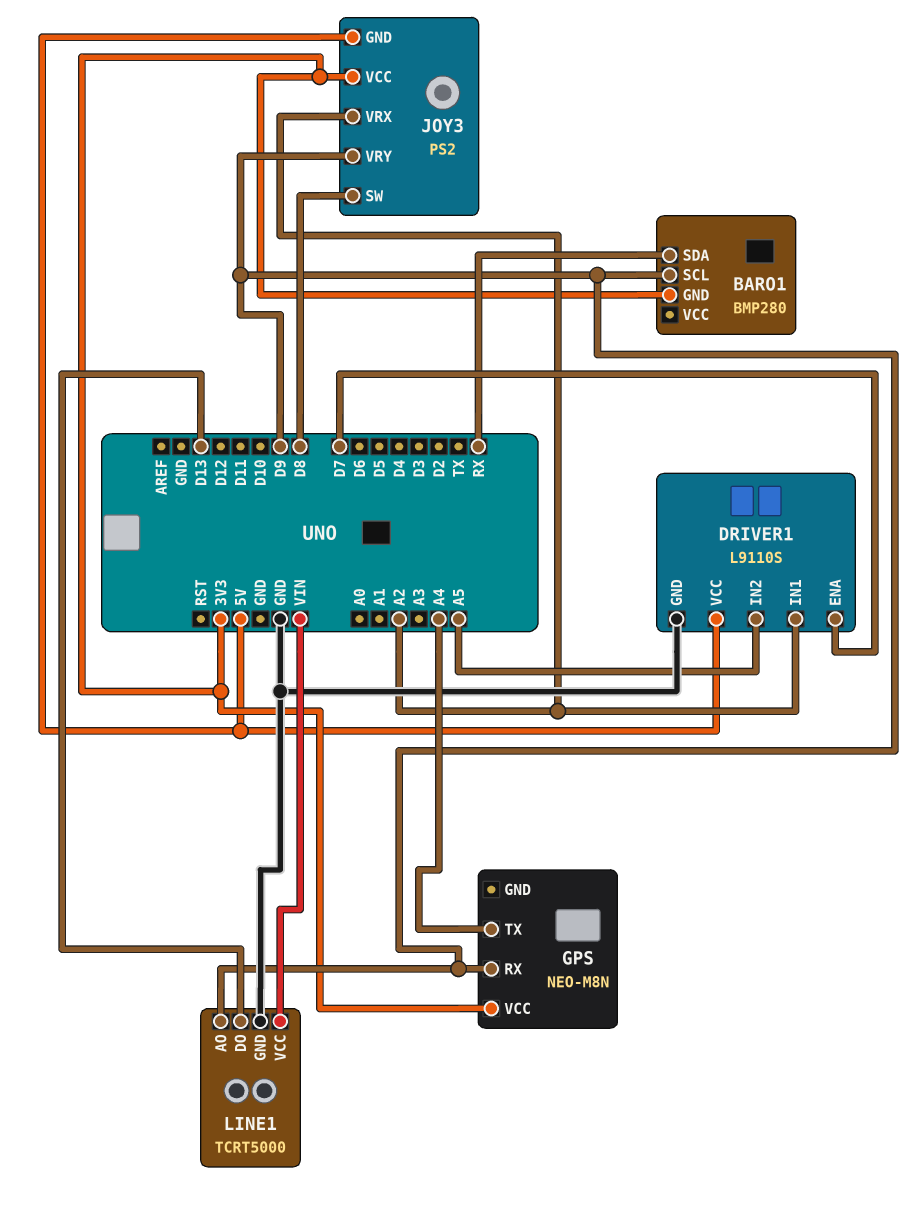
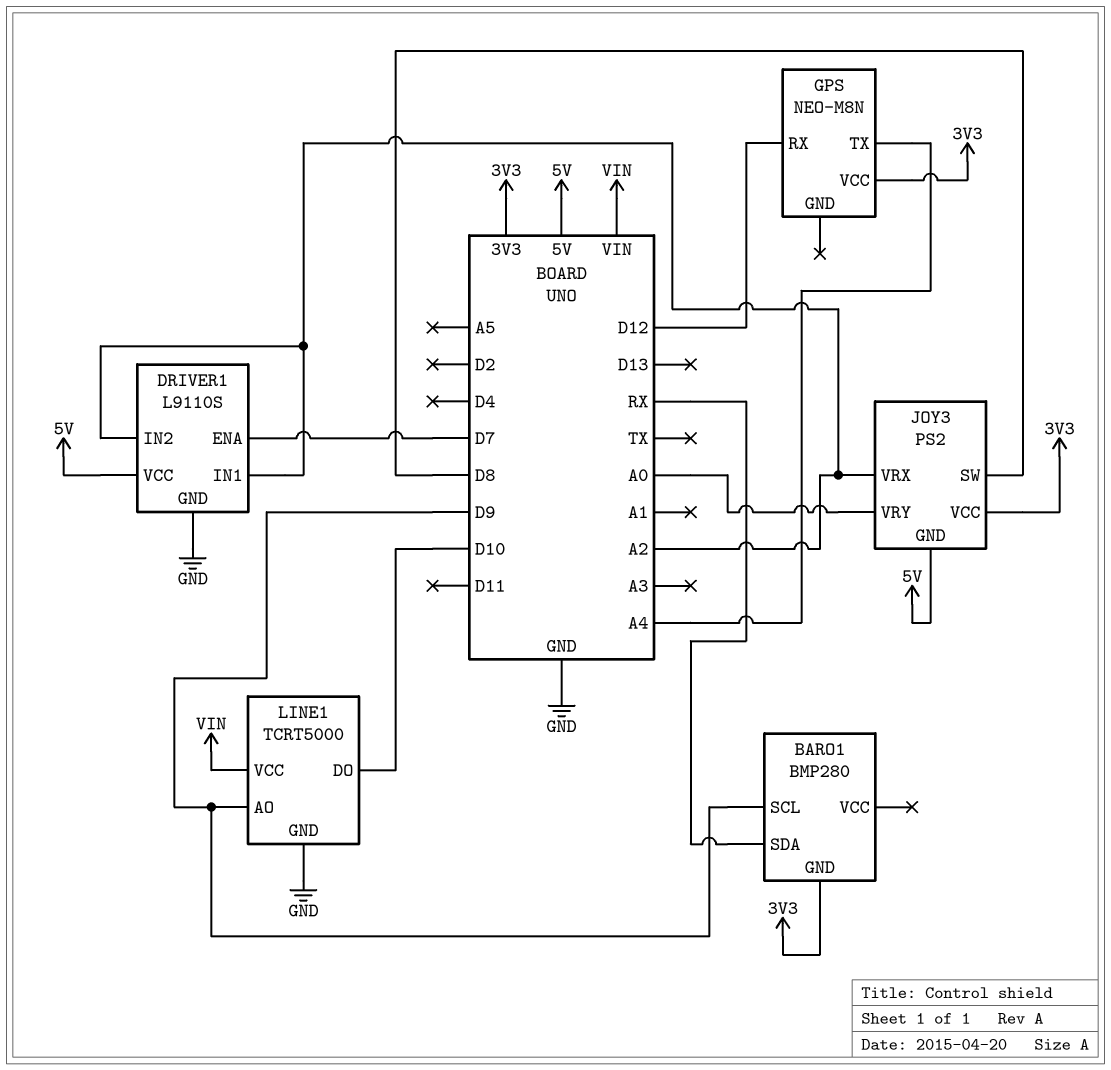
DRIVER1 pin IN2: A5 -> A2
GPS pin RX: D9 -> D12
JOY3 pin VRY: D9 -> A0
LINE1 pin DO: D13 -> D10

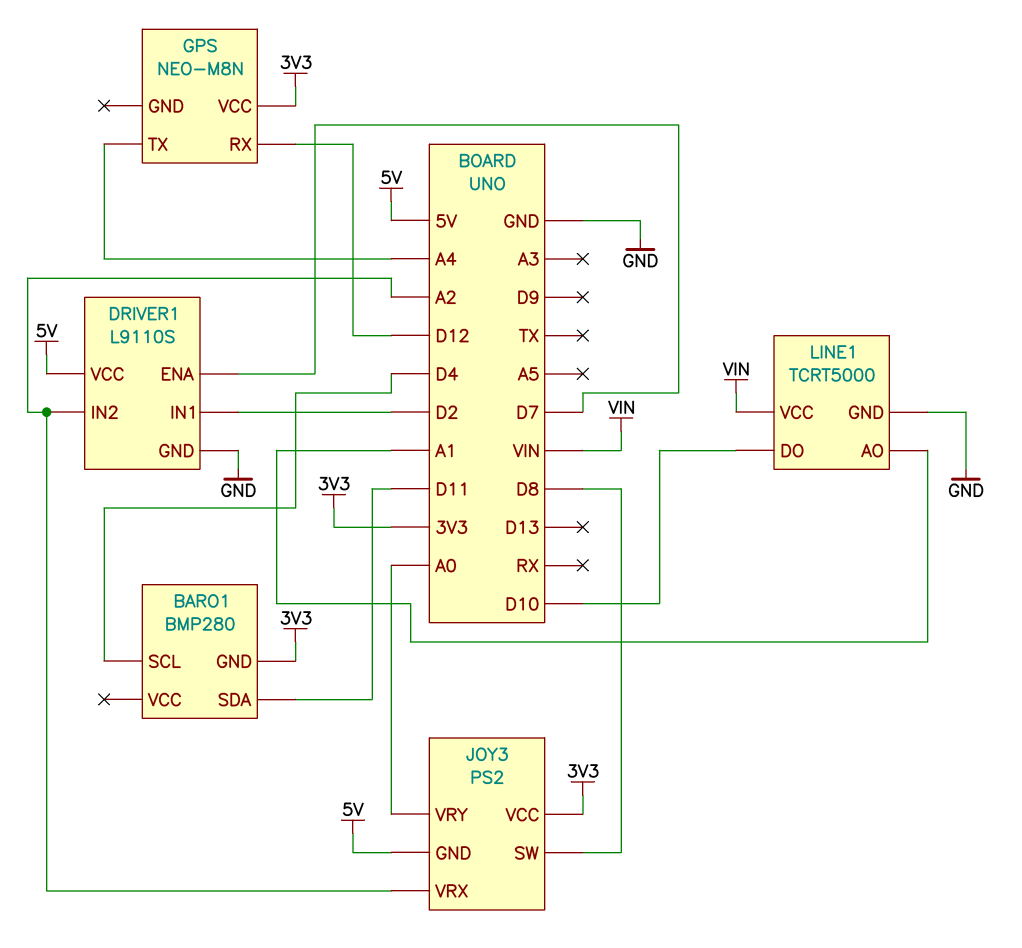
BARO1 pin SCL: D9 -> D4
BARO1 pin SDA: RX -> D11
DRIVER1 pin IN1: A2 -> D2
LINE1 pin AO: D9 -> A1

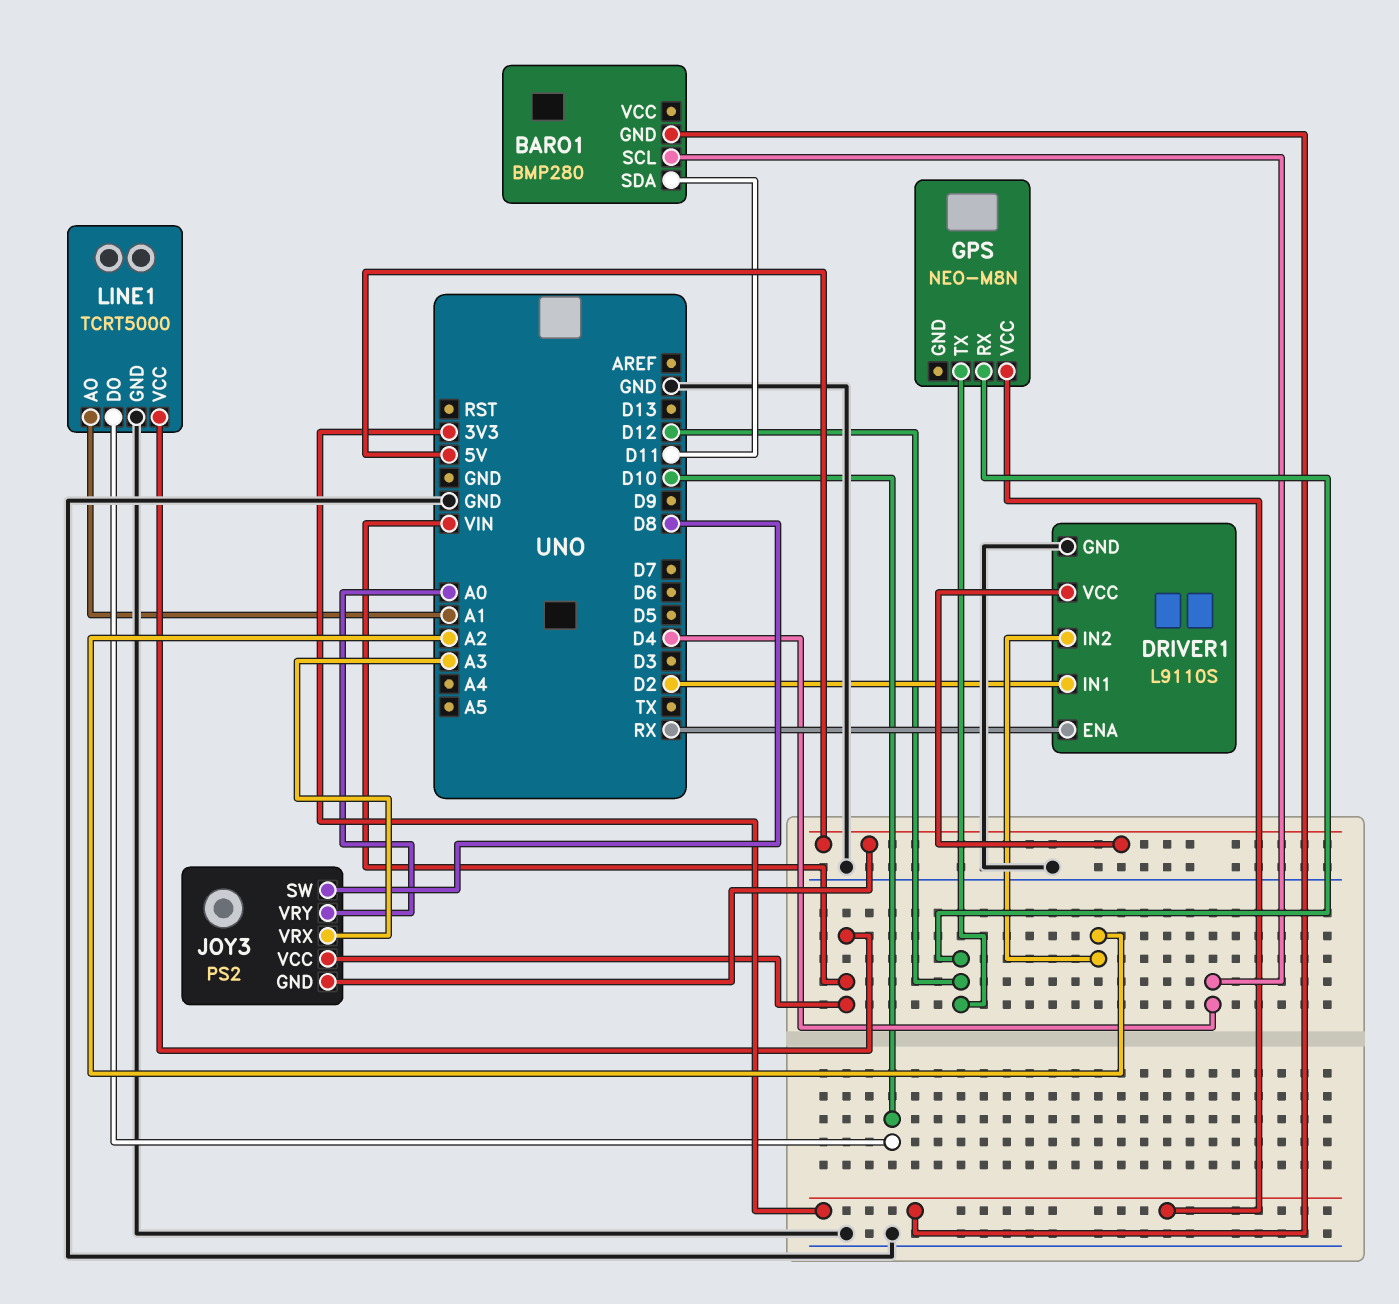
DRIVER1 pin ENA: D7 -> RX
GPS pin TX: A4 -> D12
JOY3 pin VCC: 3V3 -> VIN
JOY3 pin VRX: A2 -> A3

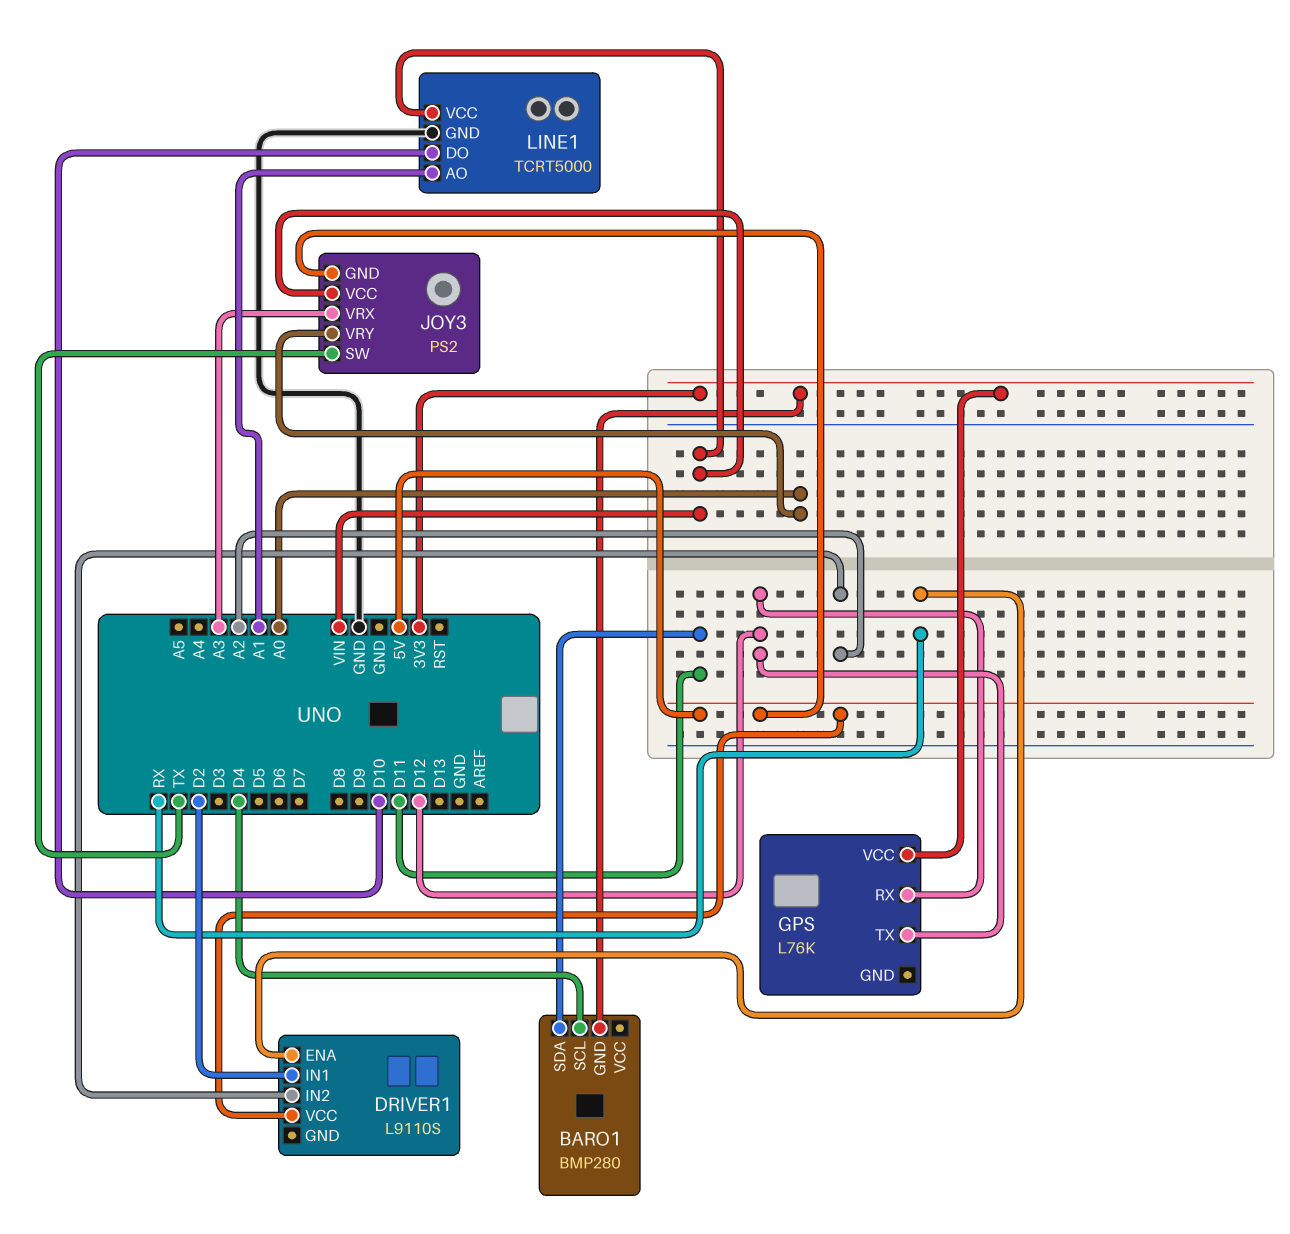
DRIVER1 pin GND: GND -> none
GPS: NEO-M8N -> L76K
JOY3 pin SW: D8 -> TX

